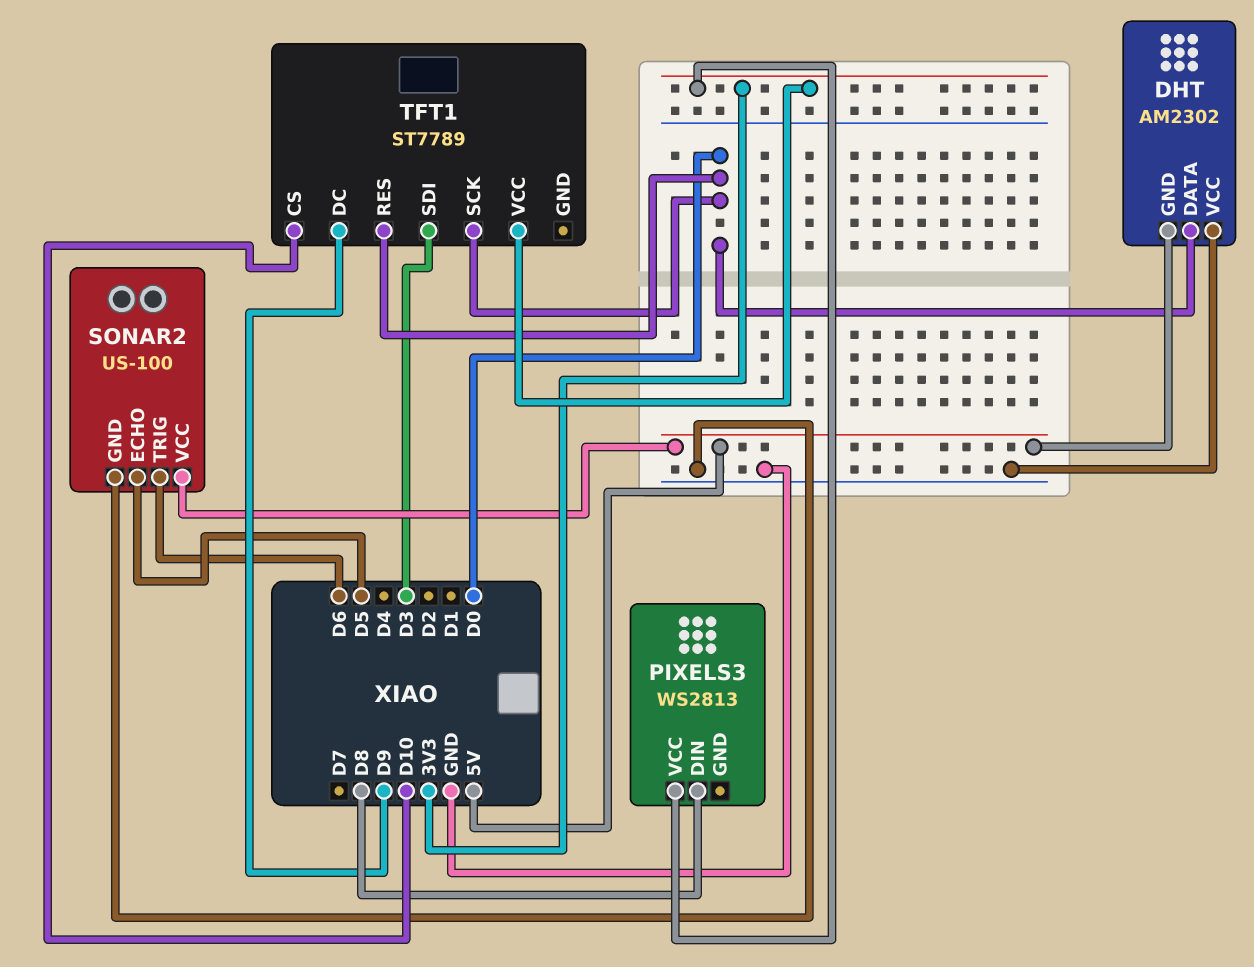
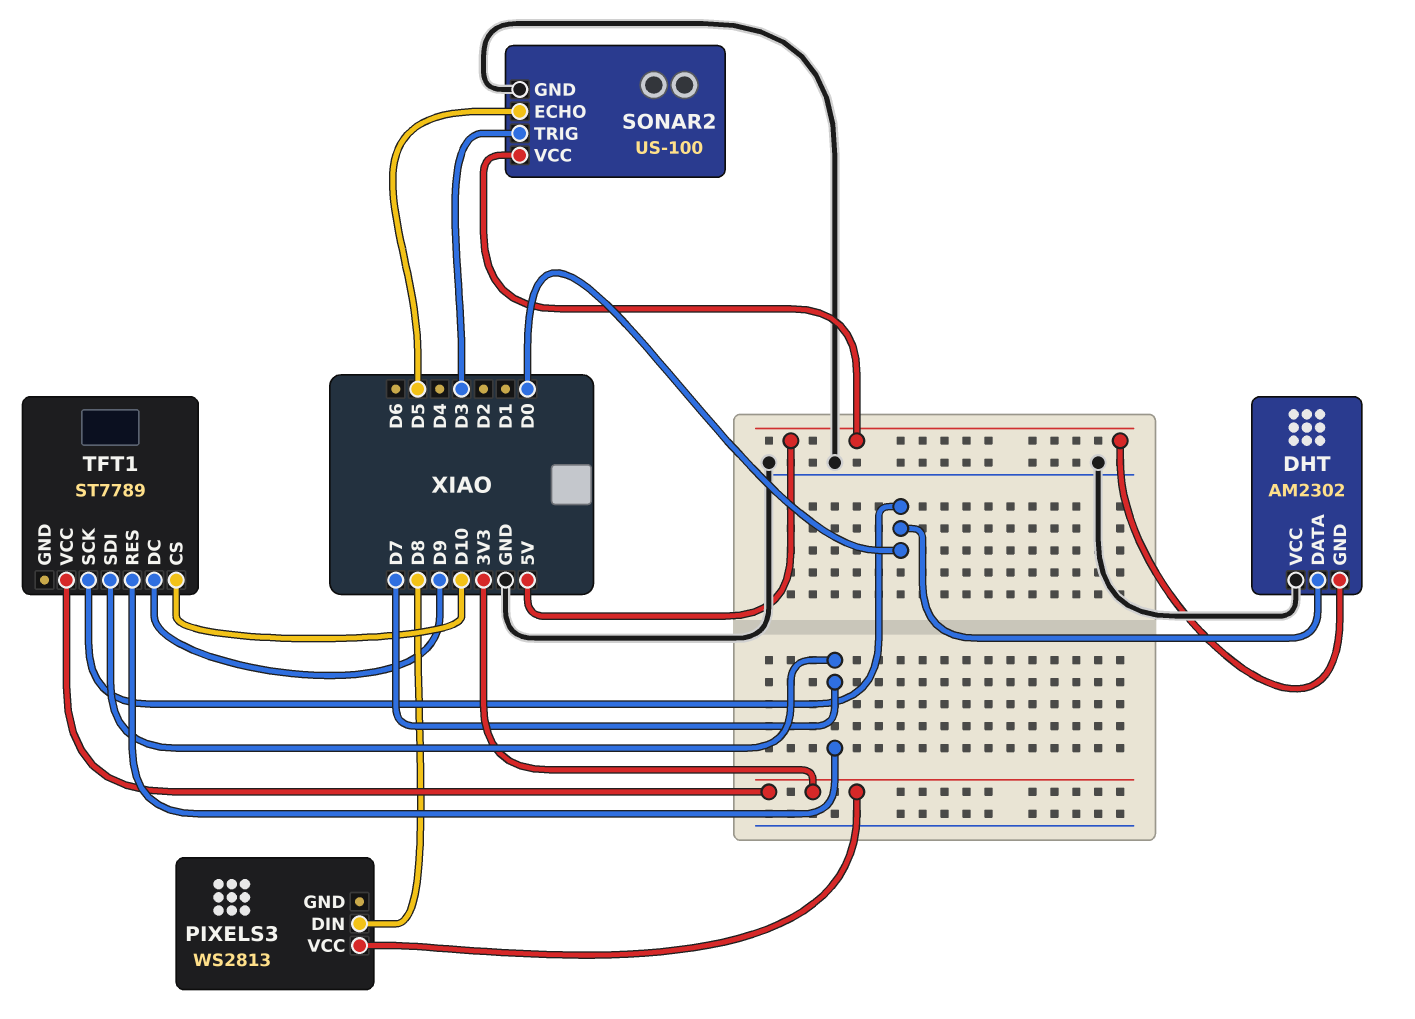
SONAR2 pin TRIG: D6 -> D3
TFT1 pin RES: D0 -> D7
TFT1 pin SDI: D3 -> D7

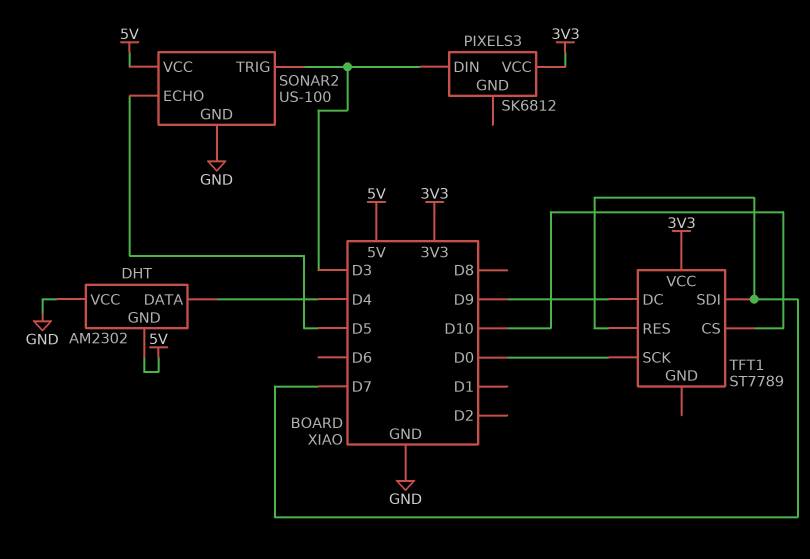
DHT pin DATA: D0 -> D4
PIXELS3: WS2813 -> SK6812
PIXELS3 pin DIN: D8 -> D3

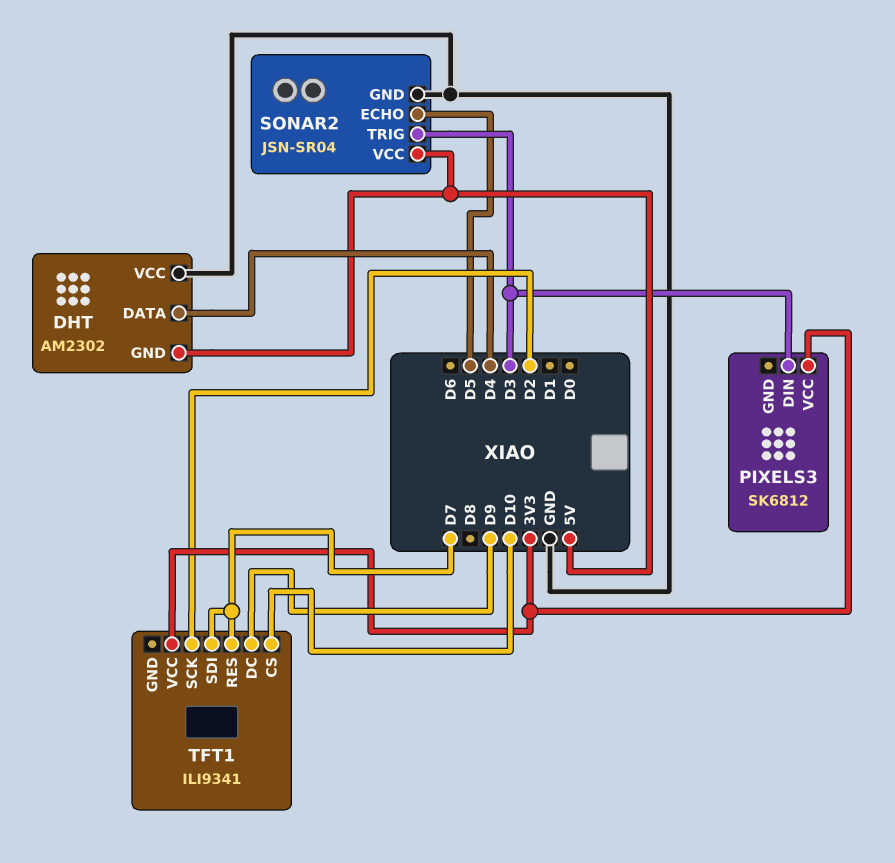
SONAR2: US-100 -> JSN-SR04
TFT1: ST7789 -> ILI9341
TFT1 pin SCK: D0 -> D2

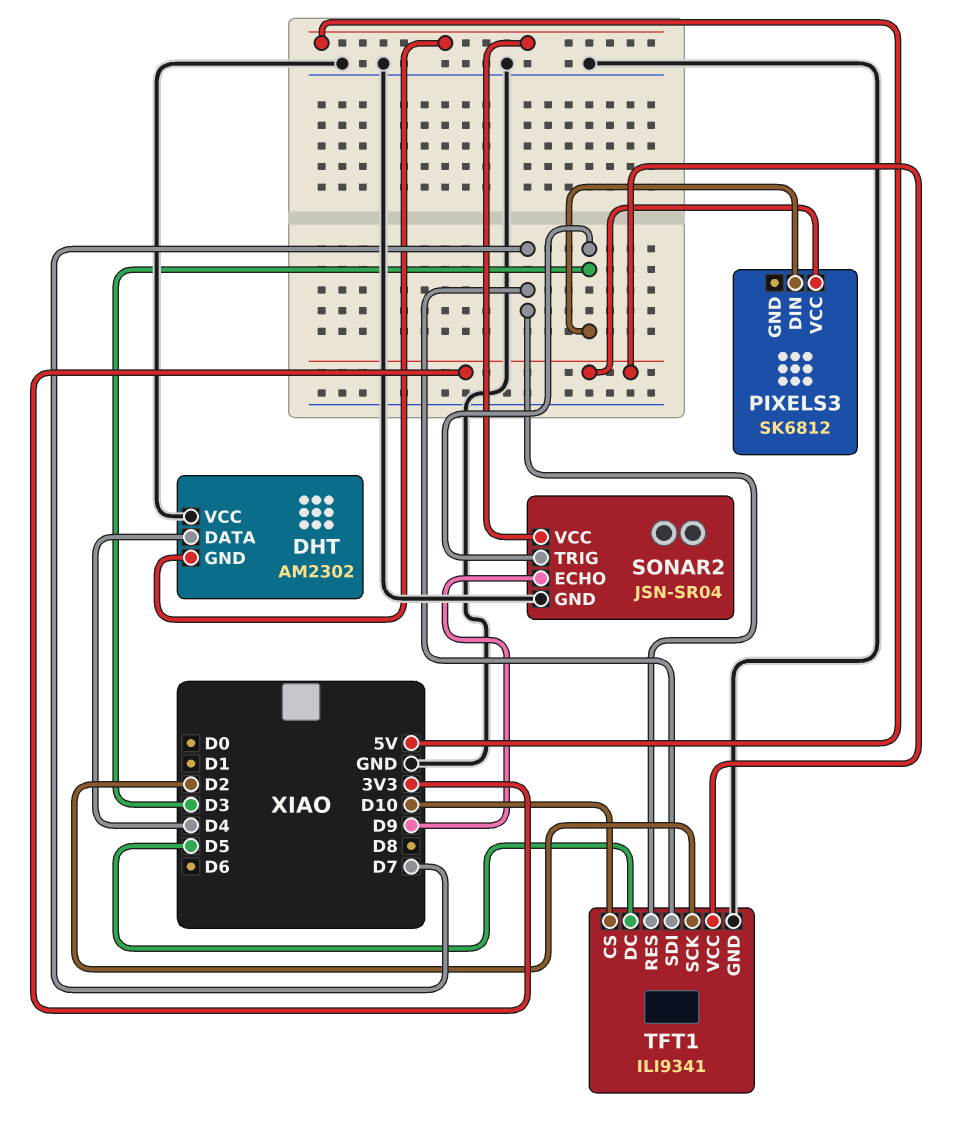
SONAR2 pin ECHO: D5 -> D9
TFT1 pin DC: D9 -> D5
TFT1 pin GND: none -> GND

